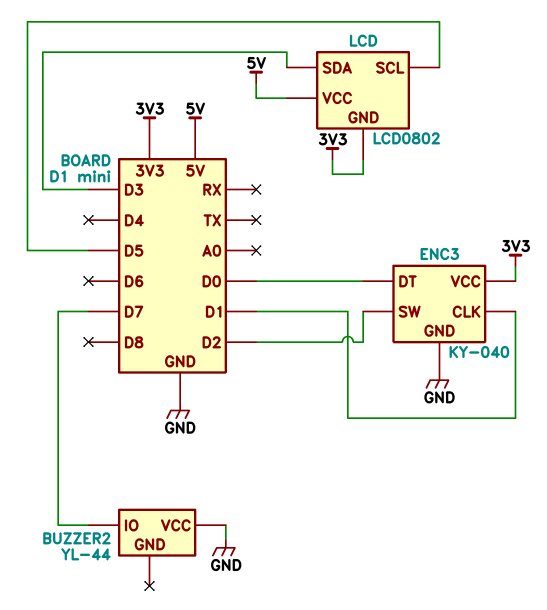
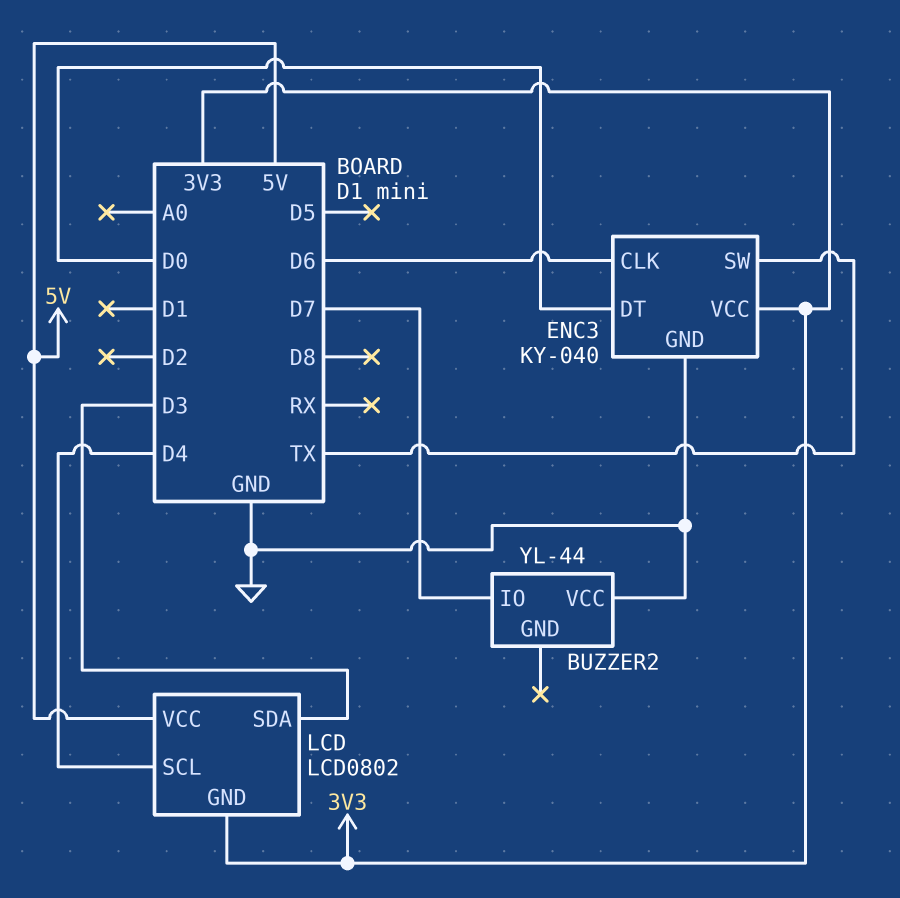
ENC3 pin CLK: D1 -> D6
ENC3 pin SW: D2 -> TX
LCD pin SCL: D5 -> D4

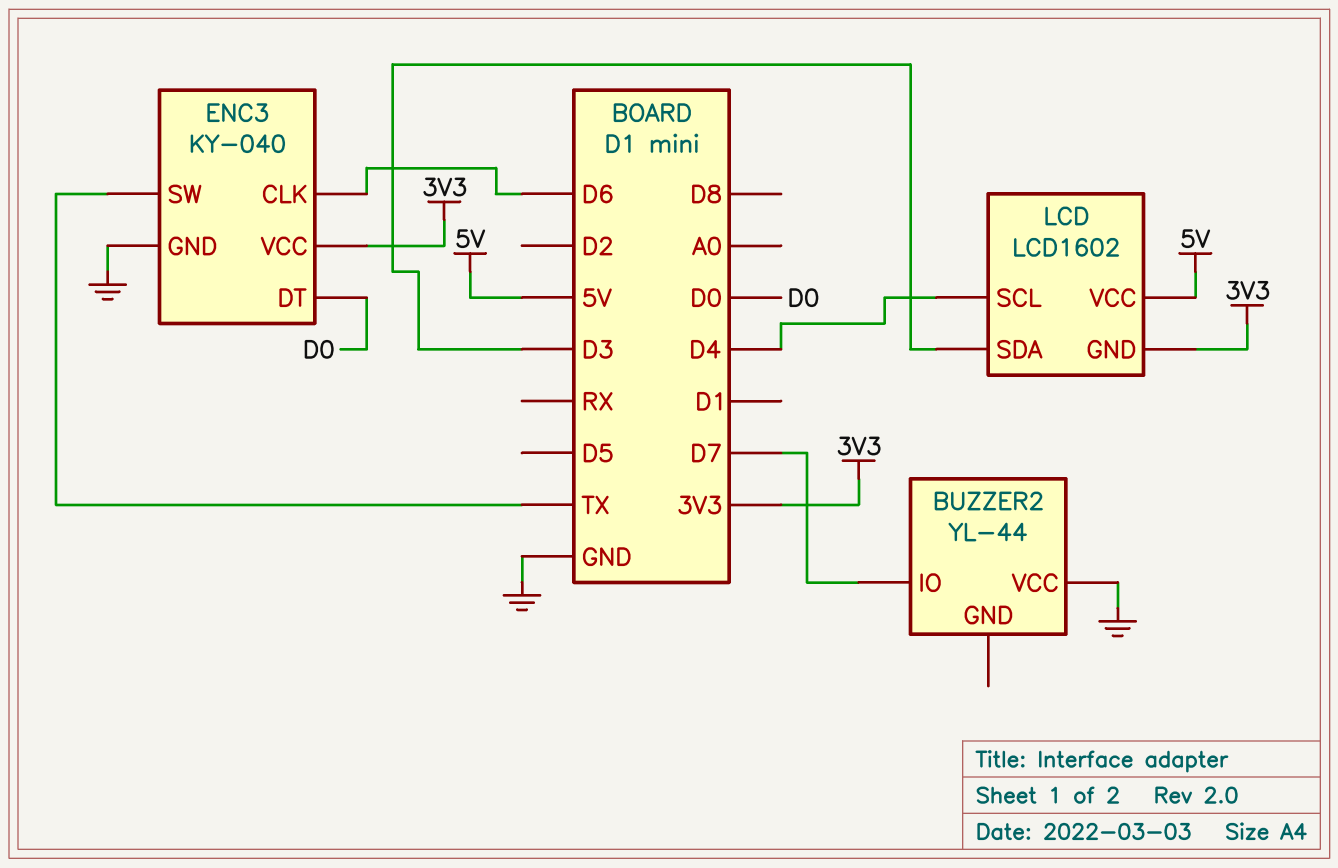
LCD: LCD0802 -> LCD1602

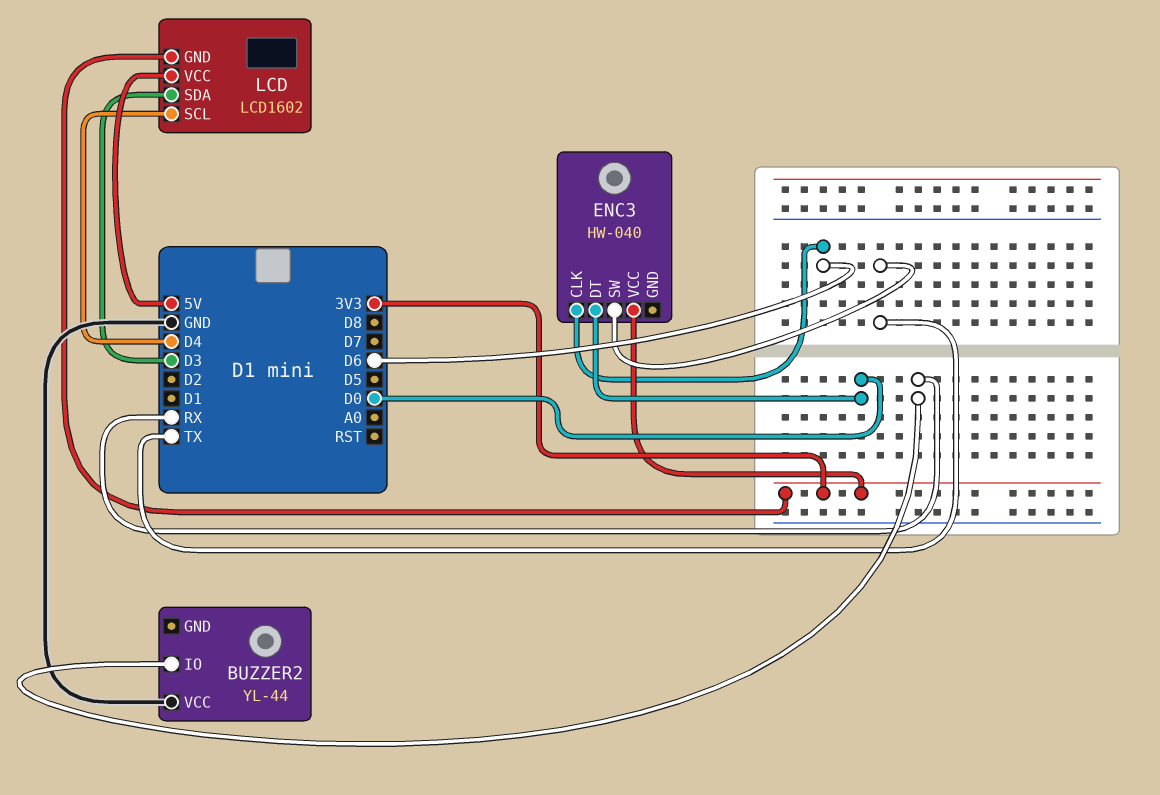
BUZZER2 pin IO: D7 -> RX
ENC3: KY-040 -> HW-040
ENC3 pin GND: GND -> none

